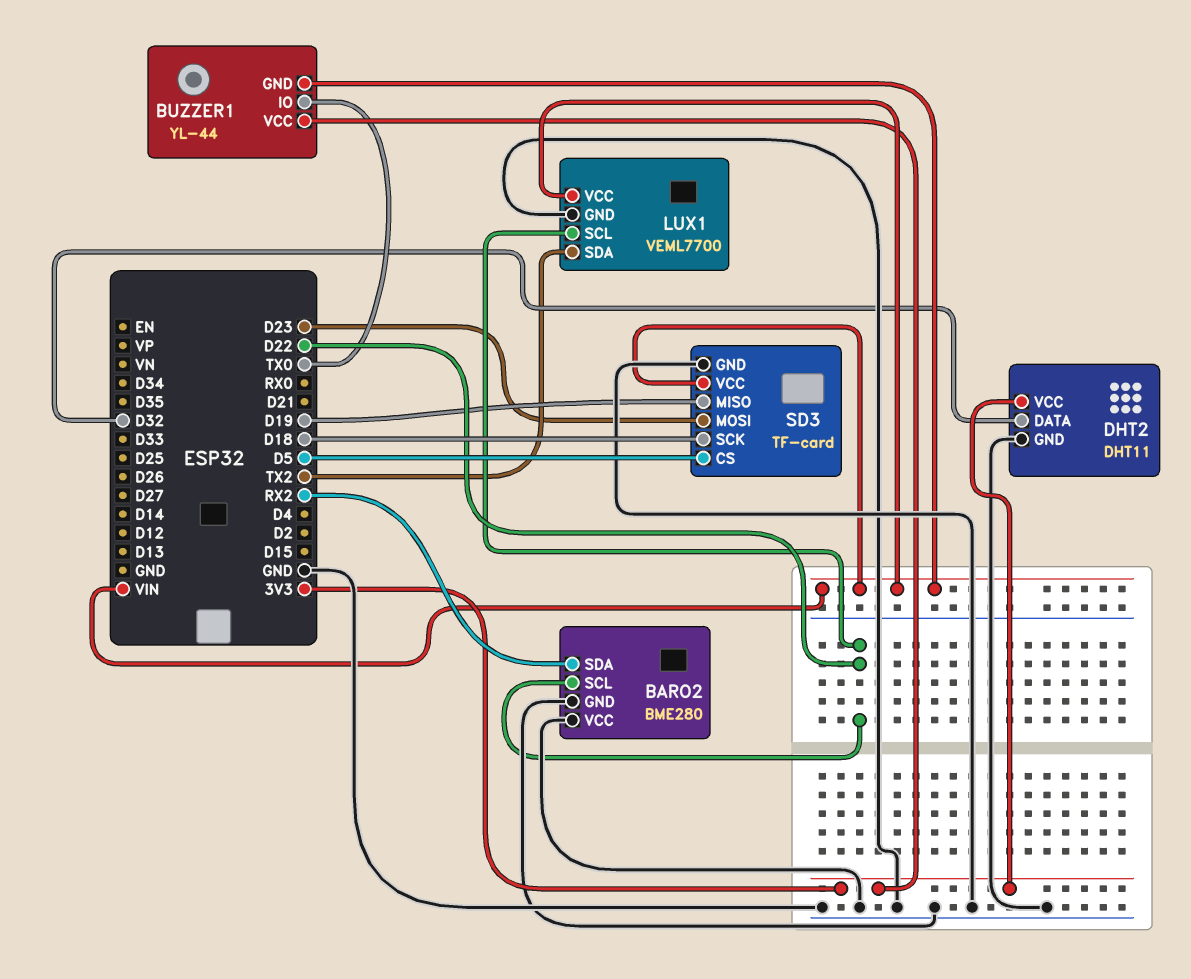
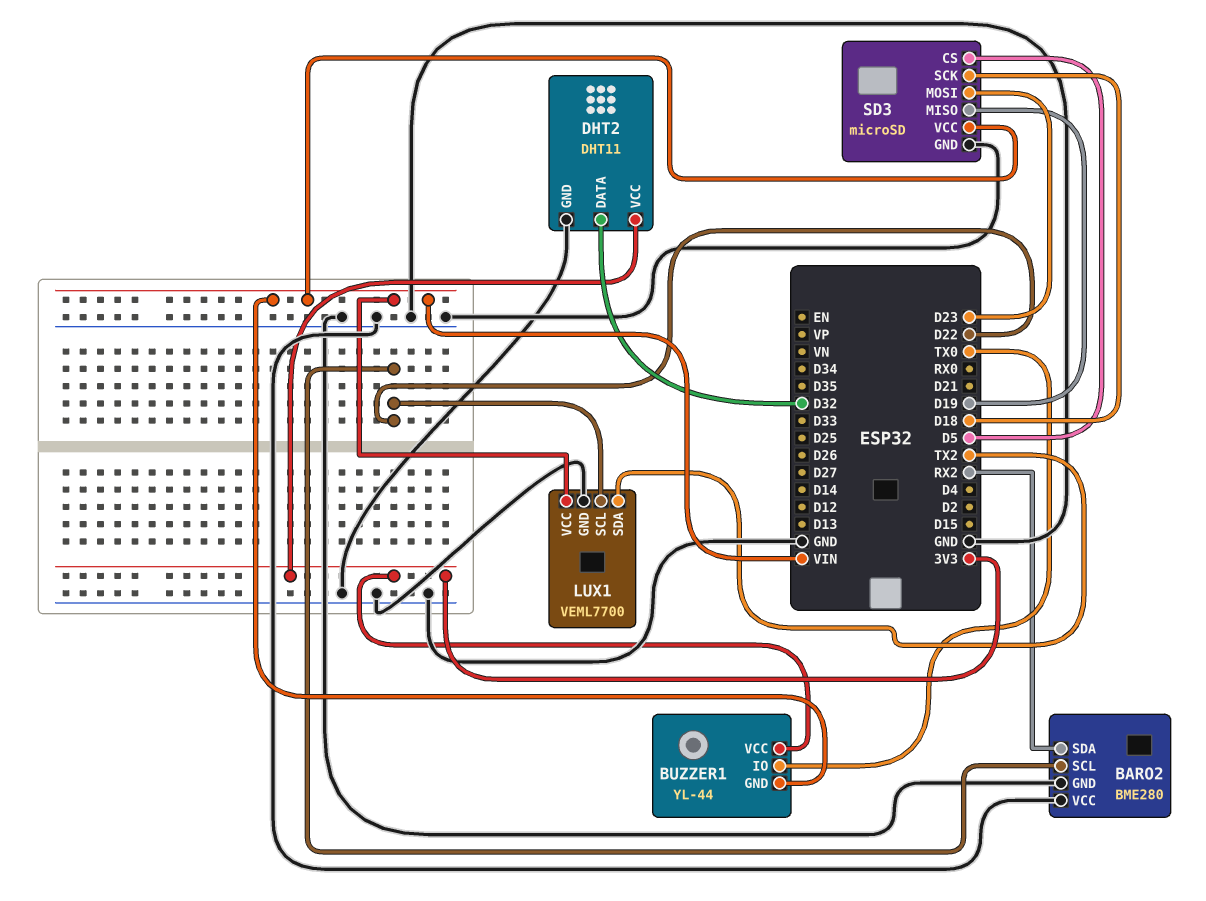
SD3: TF-card -> microSD

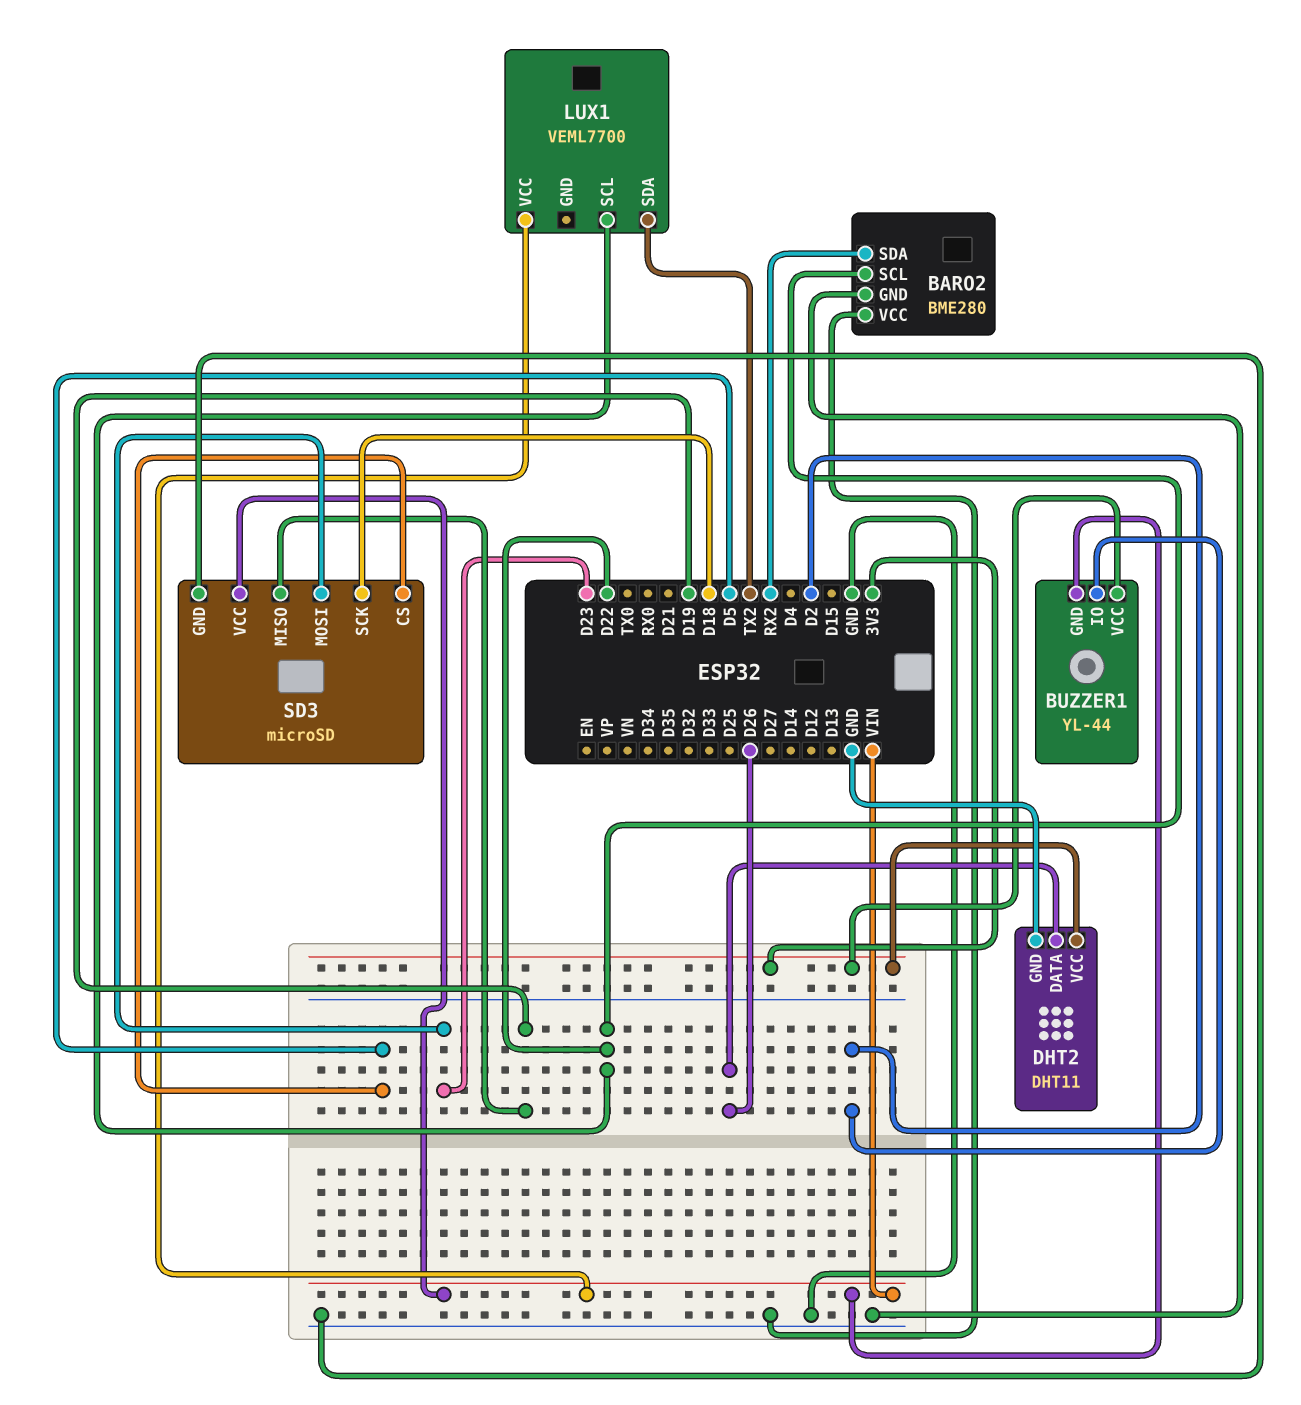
BUZZER1 pin IO: TX0 -> D2
DHT2 pin DATA: D32 -> D26
LUX1 pin GND: GND -> none

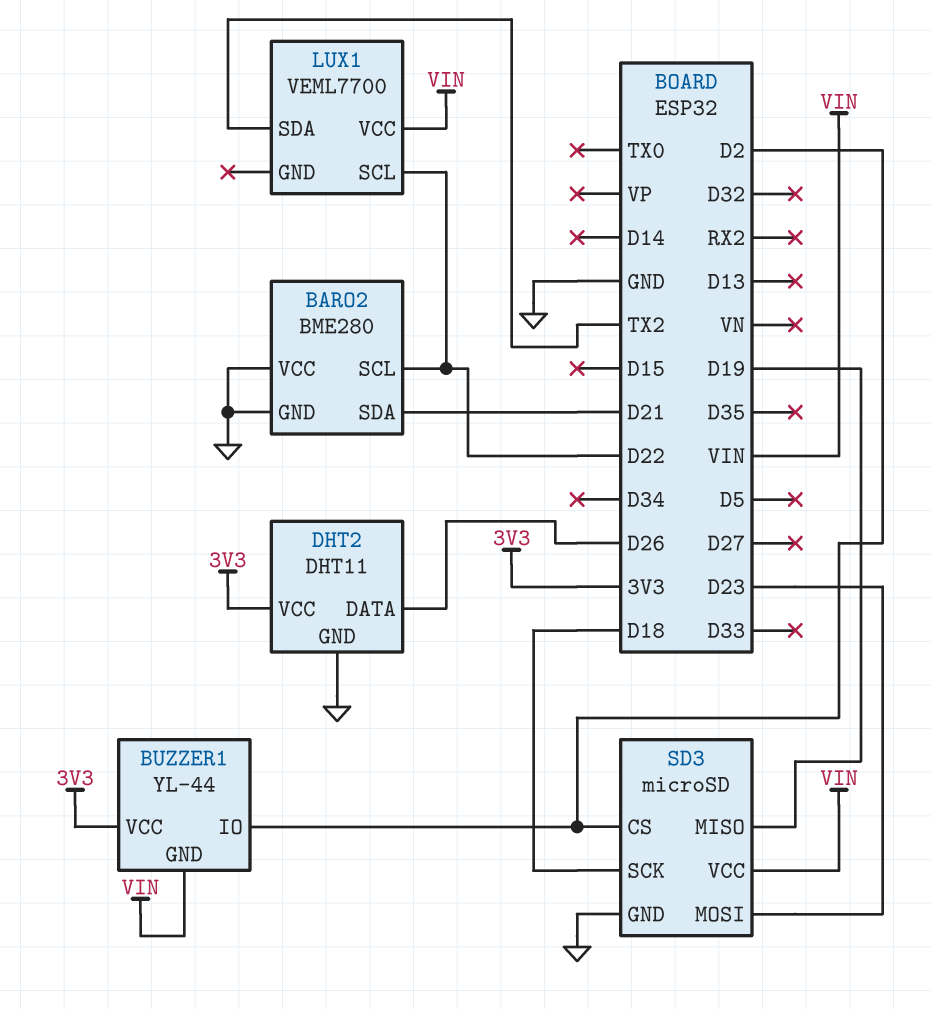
BARO2 pin SDA: RX2 -> D21
SD3 pin CS: D5 -> D2

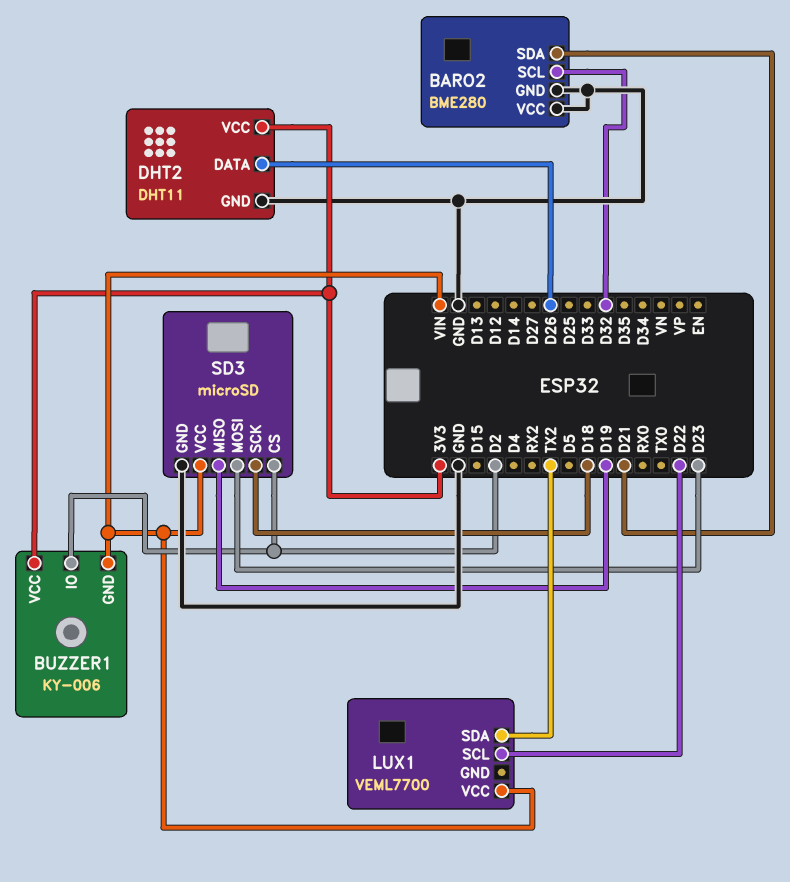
BARO2 pin SCL: D22 -> D32
BUZZER1: YL-44 -> KY-006

